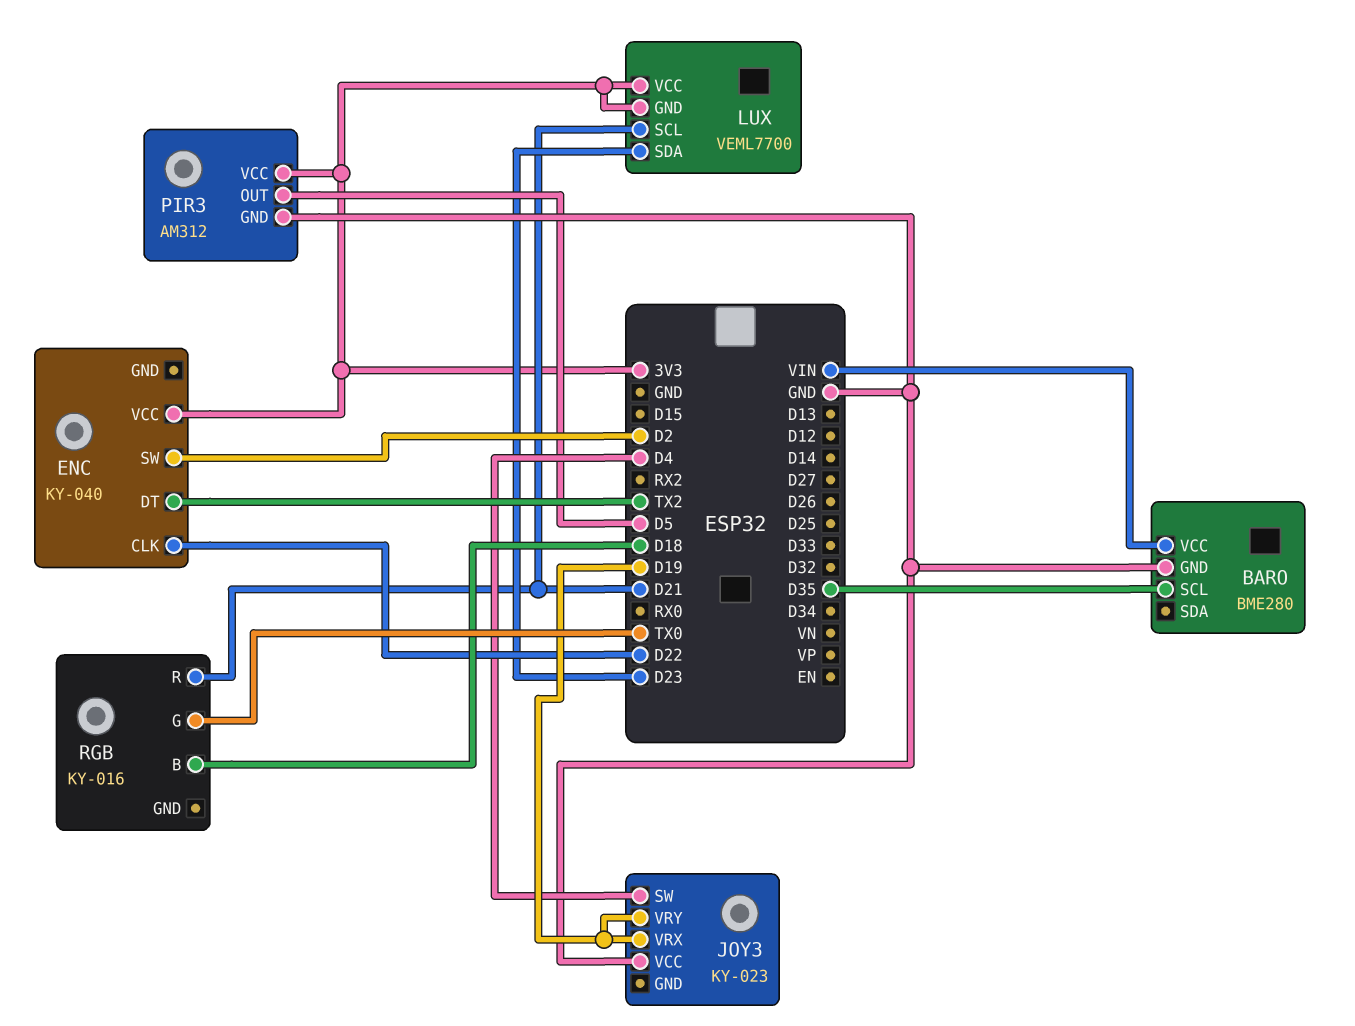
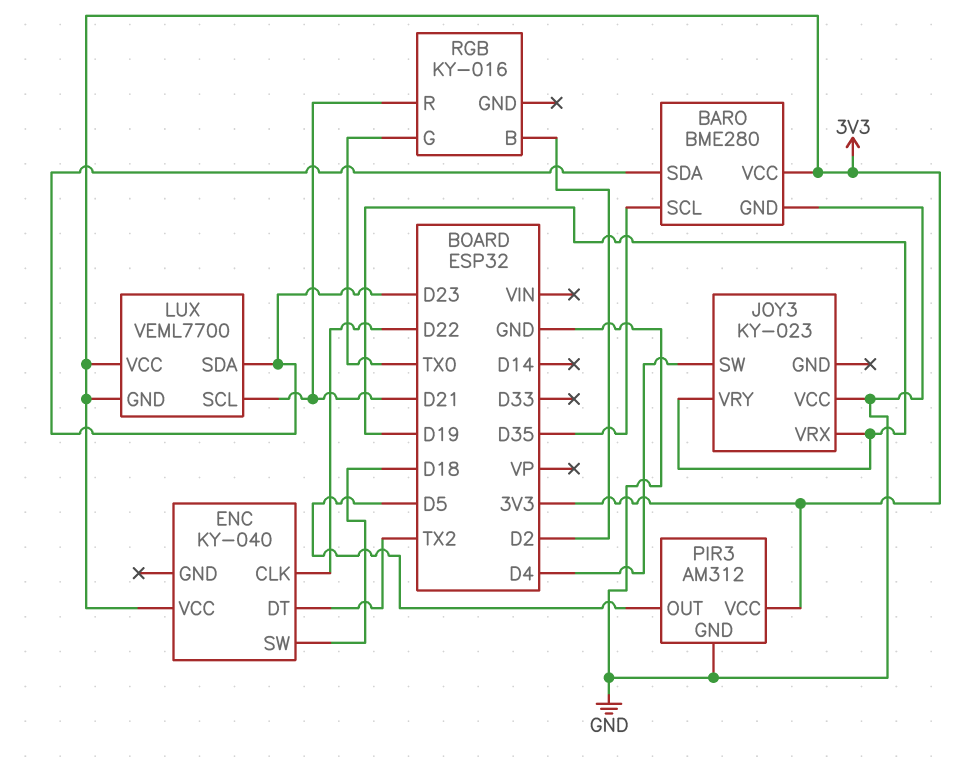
BARO pin SDA: none -> D23
BARO pin VCC: VIN -> 3V3
ENC pin SW: D2 -> D18
RGB pin B: D18 -> D2

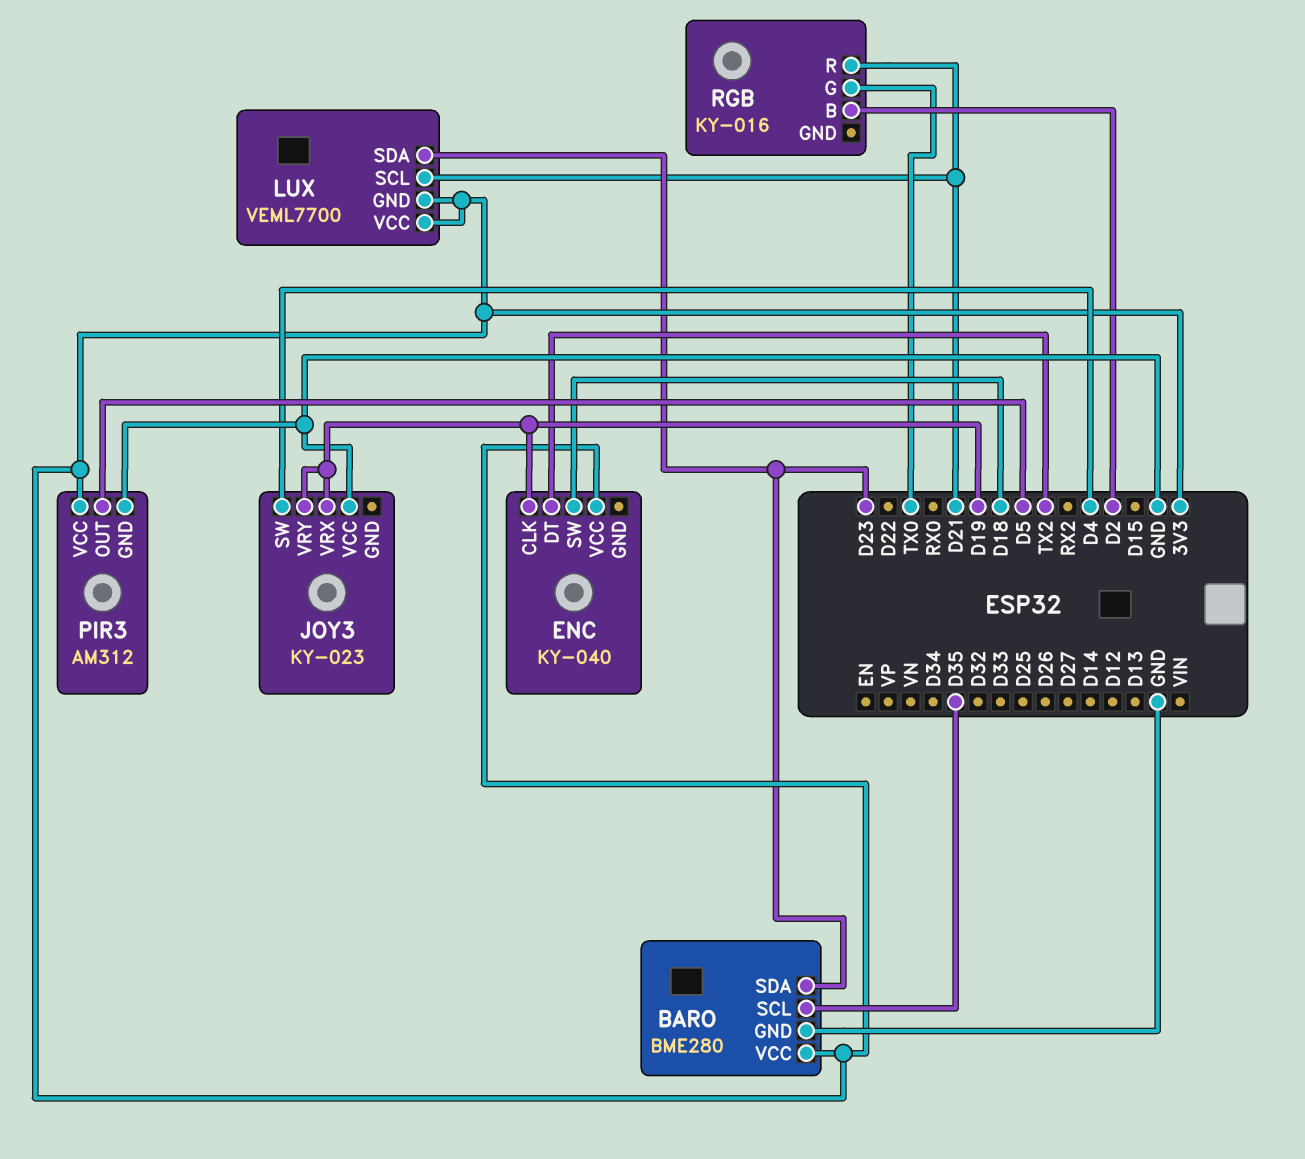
ENC pin CLK: D22 -> D19

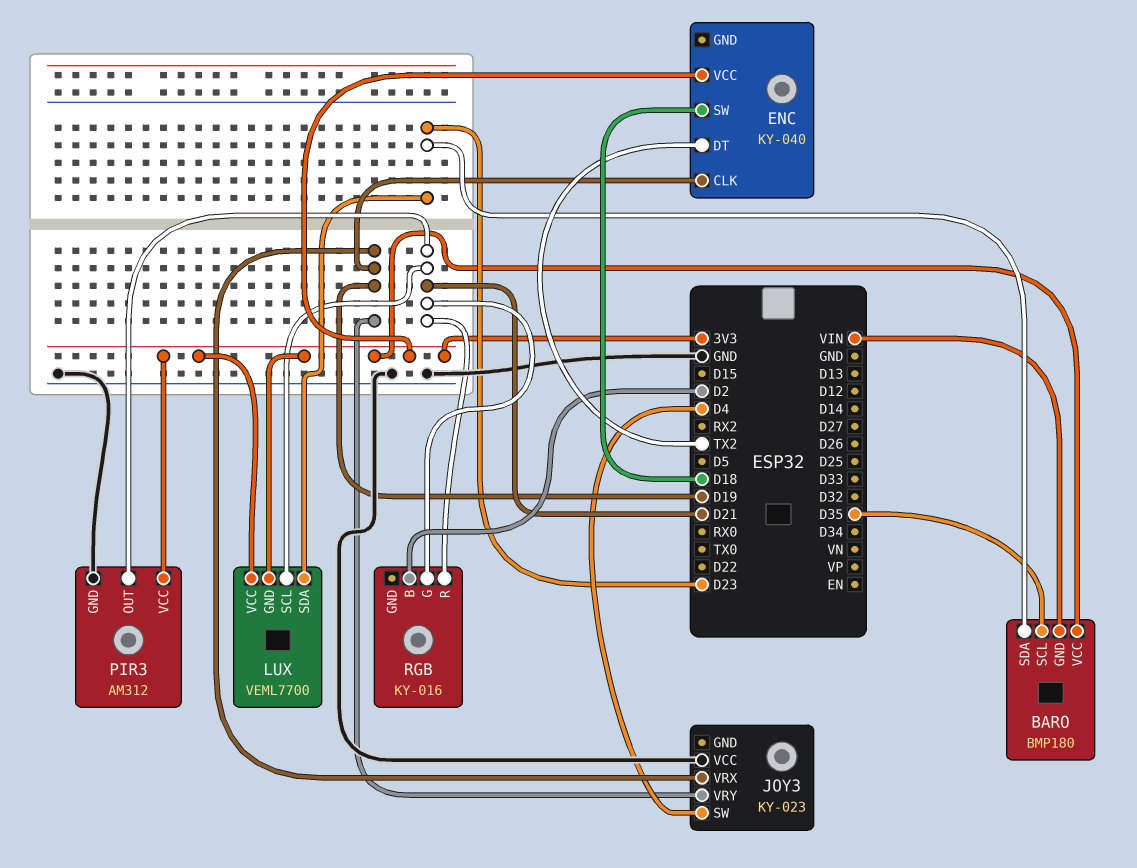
BARO: BME280 -> BMP180
BARO pin GND: GND -> VIN
PIR3 pin OUT: D5 -> D21
RGB pin G: TX0 -> D21

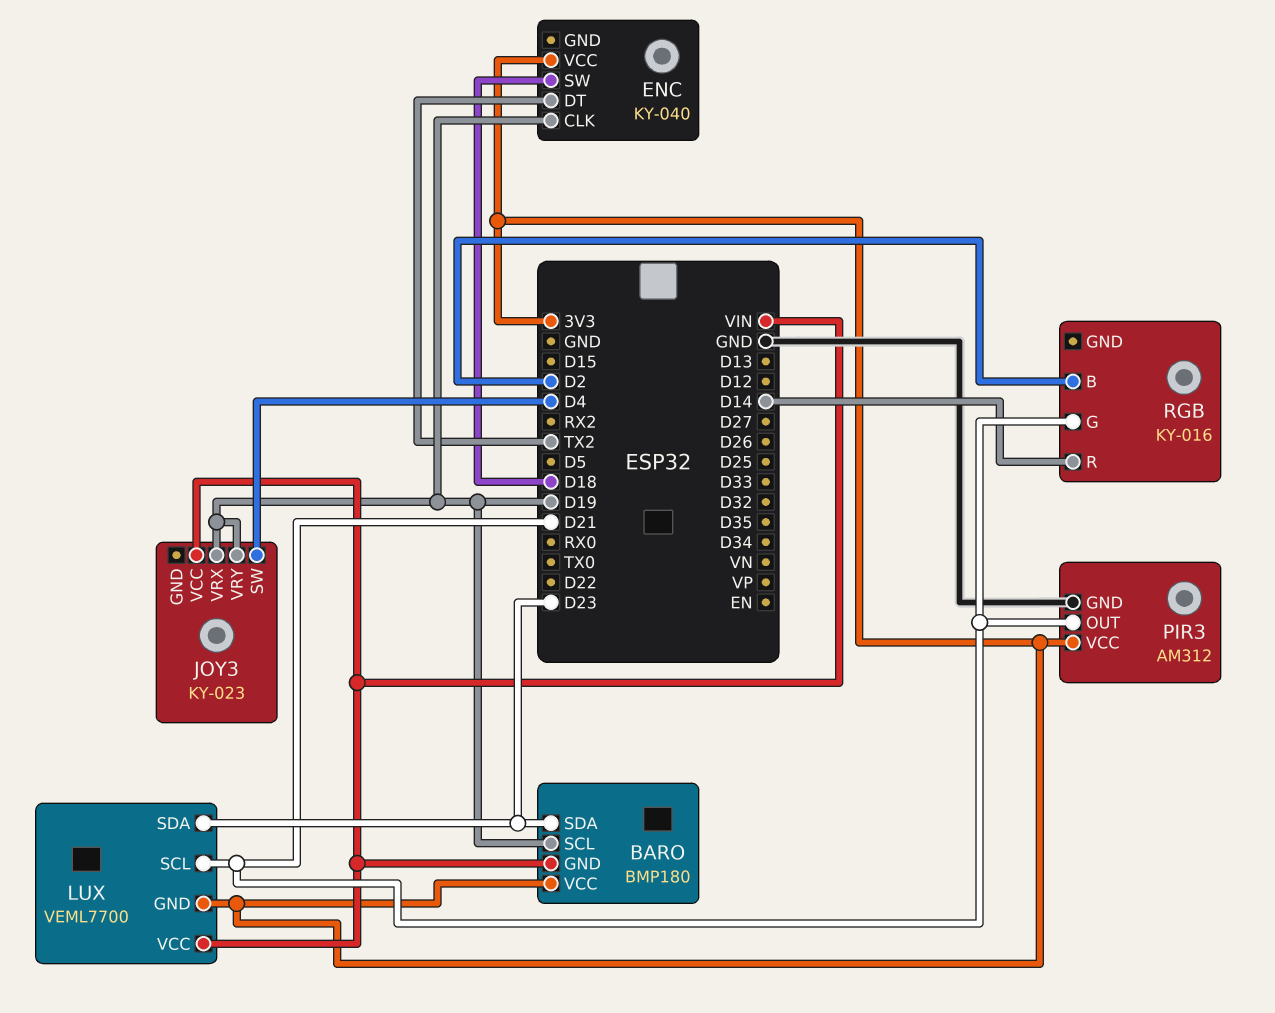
BARO pin SCL: D35 -> D19
JOY3 pin VCC: GND -> VIN
LUX pin VCC: 3V3 -> VIN
RGB pin R: D21 -> D14

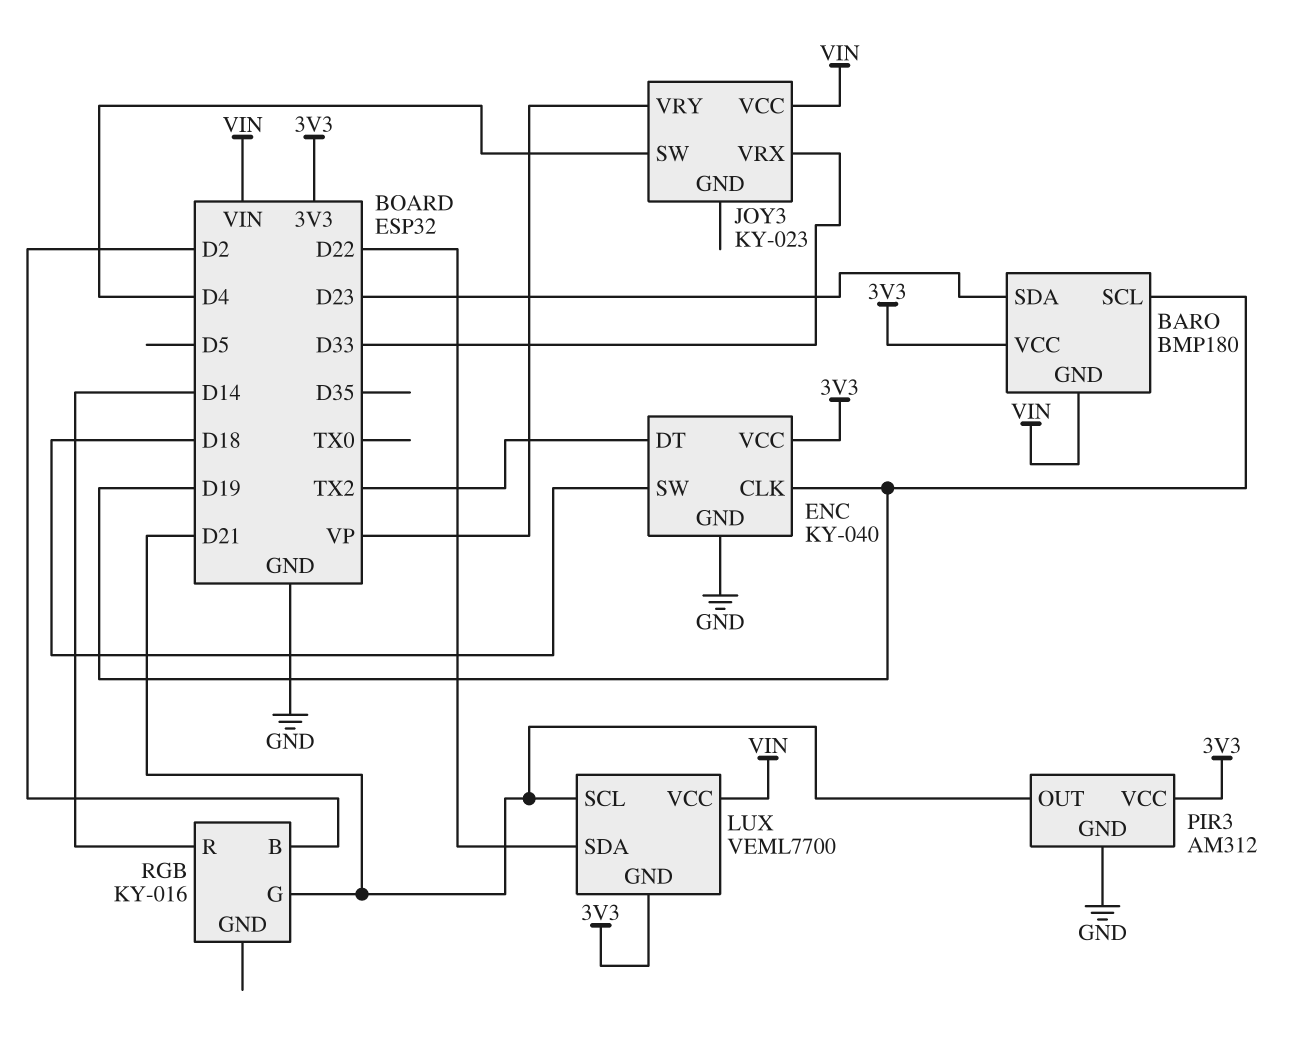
ENC pin GND: none -> GND
JOY3 pin VRX: D19 -> D33
JOY3 pin VRY: D19 -> VP
LUX pin SDA: D23 -> D22

